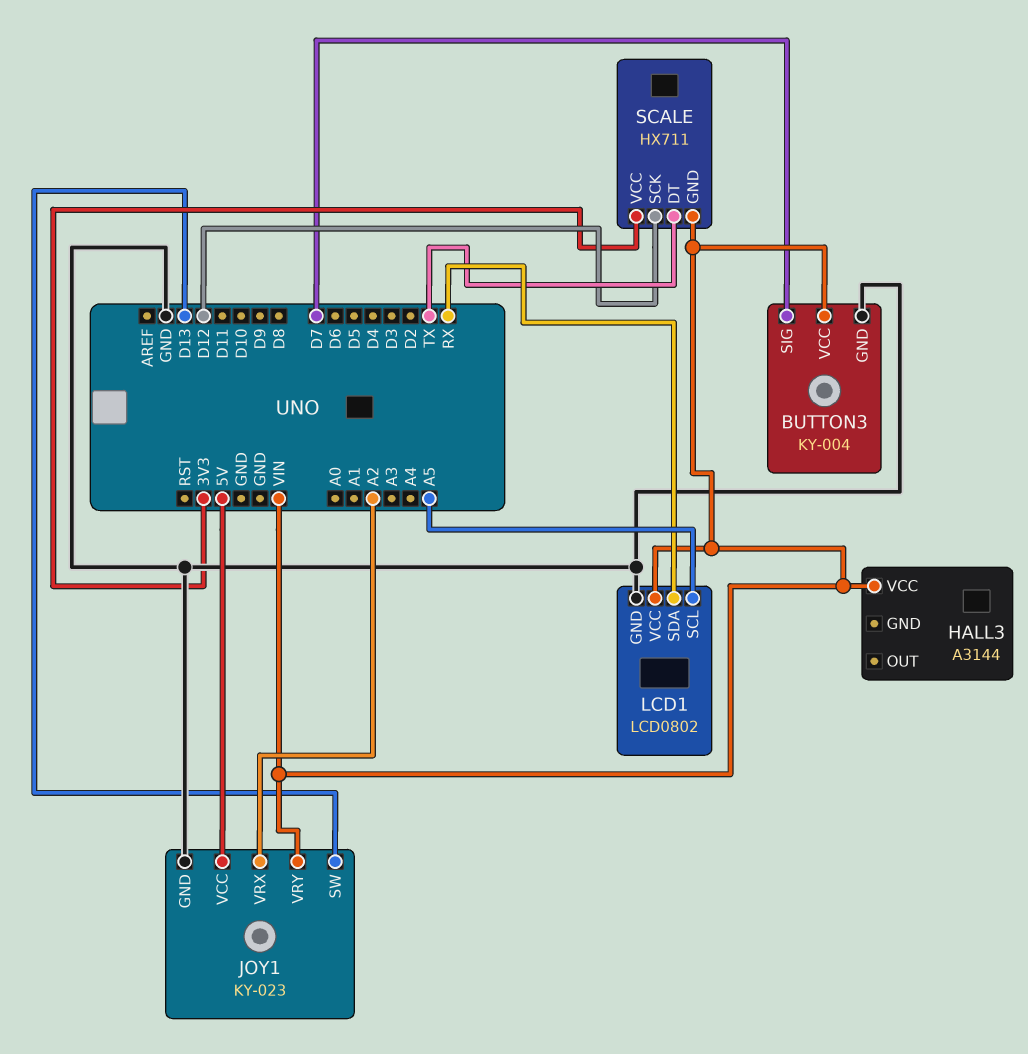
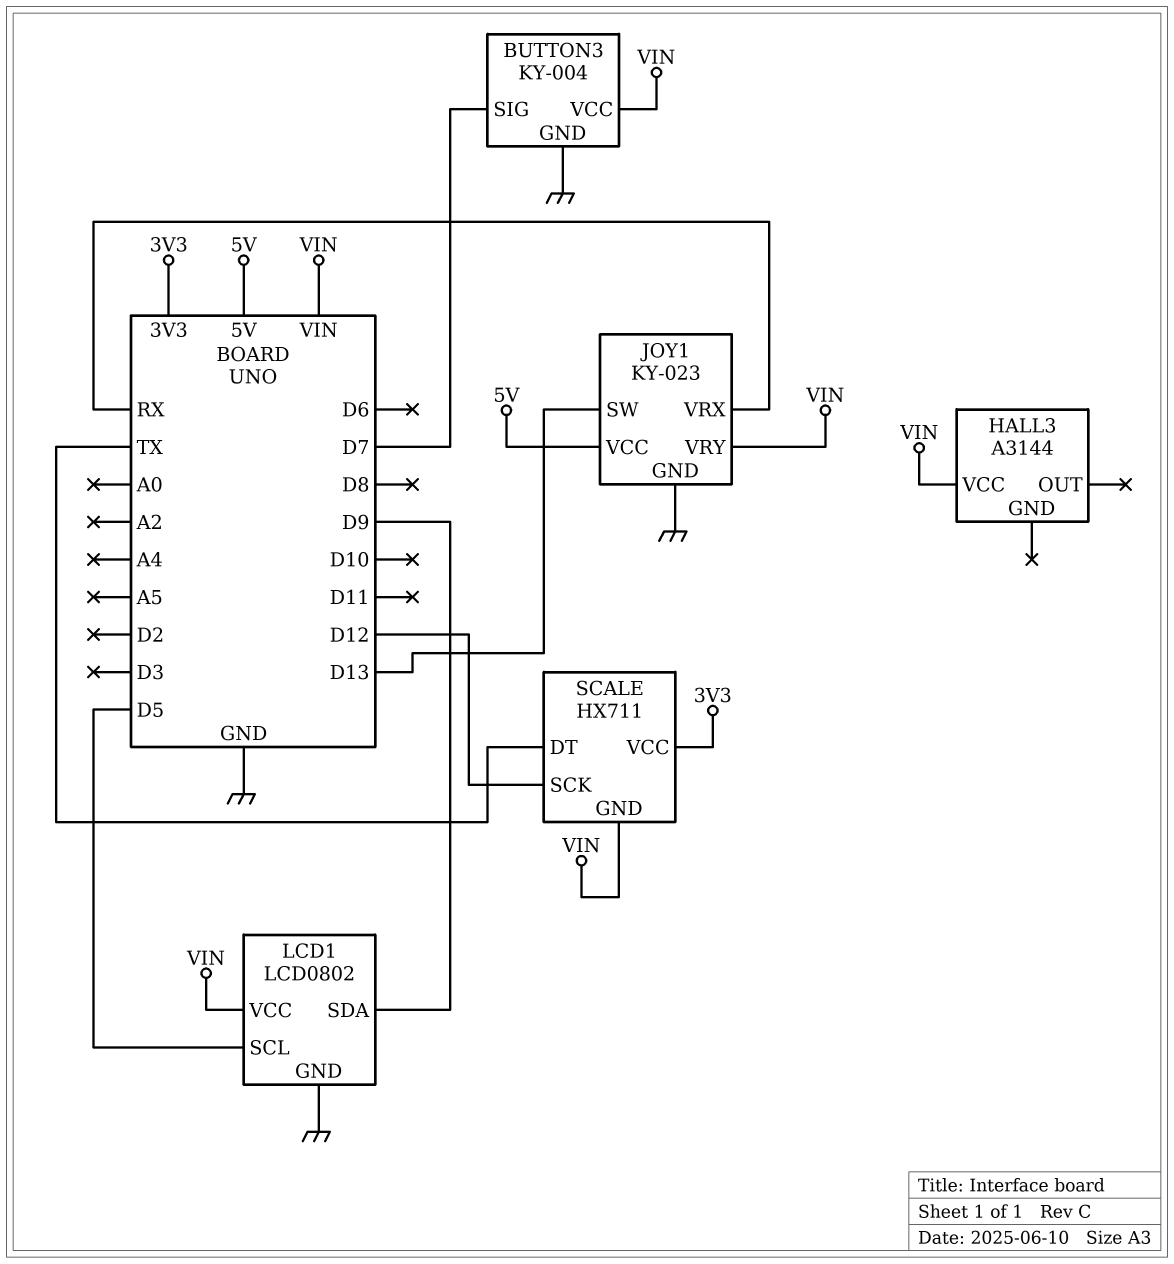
JOY1 pin VRX: A2 -> RX
LCD1 pin SCL: A5 -> D5
LCD1 pin SDA: RX -> D9

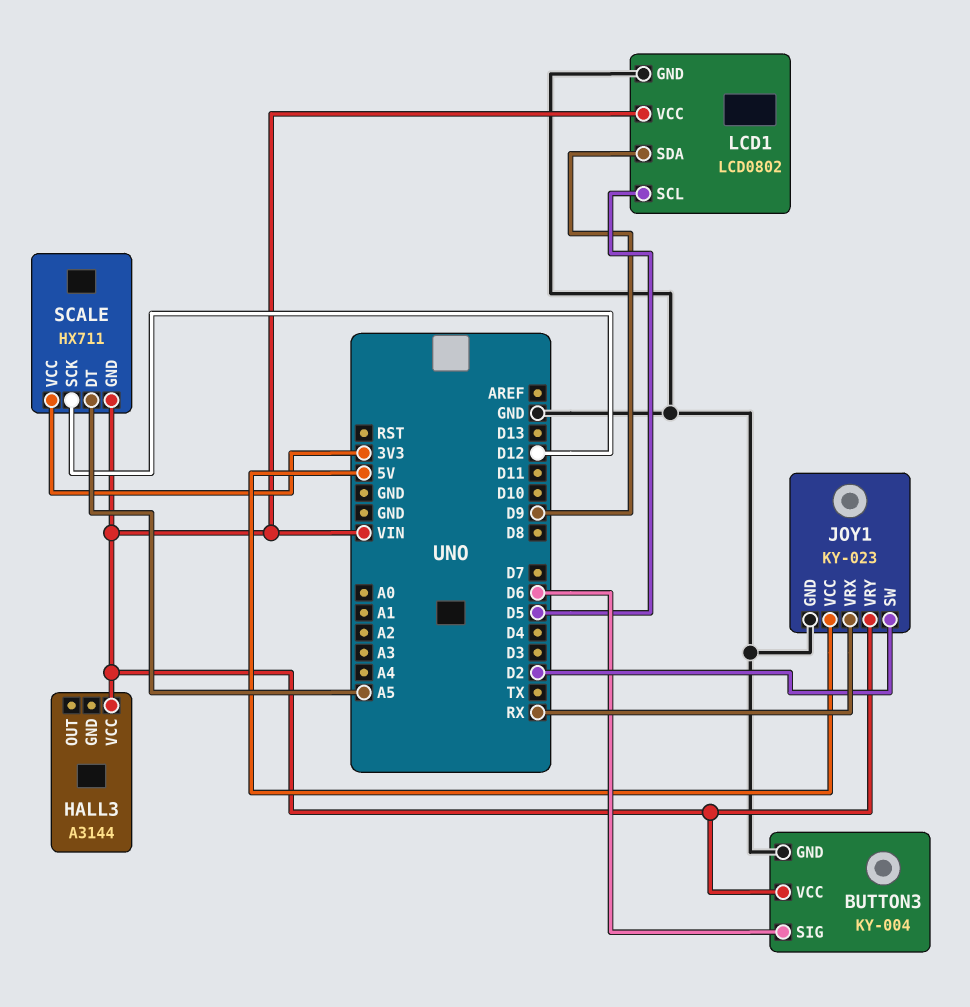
BUTTON3 pin SIG: D7 -> D6
JOY1 pin SW: D13 -> D2
SCALE pin DT: TX -> A5

